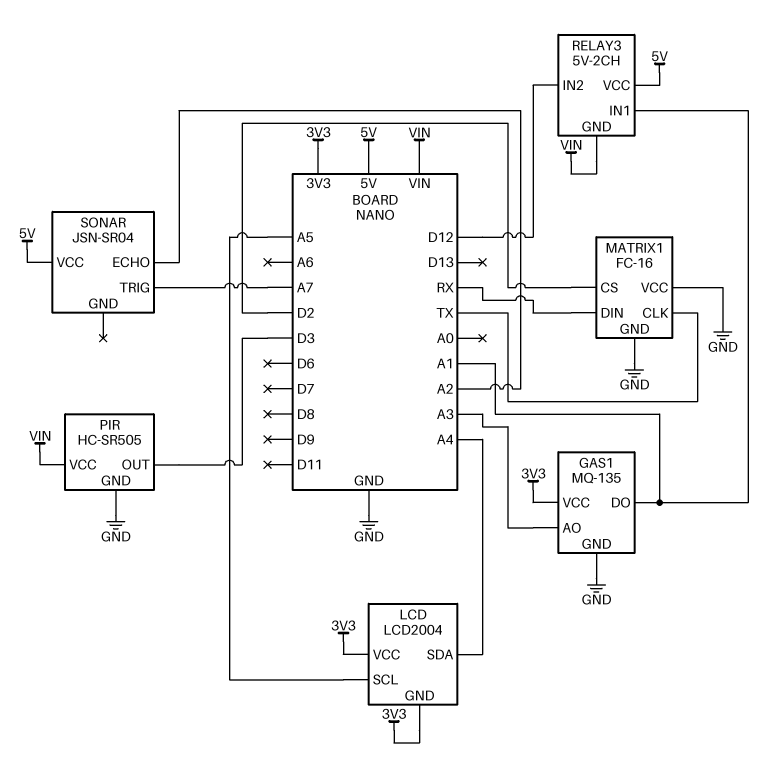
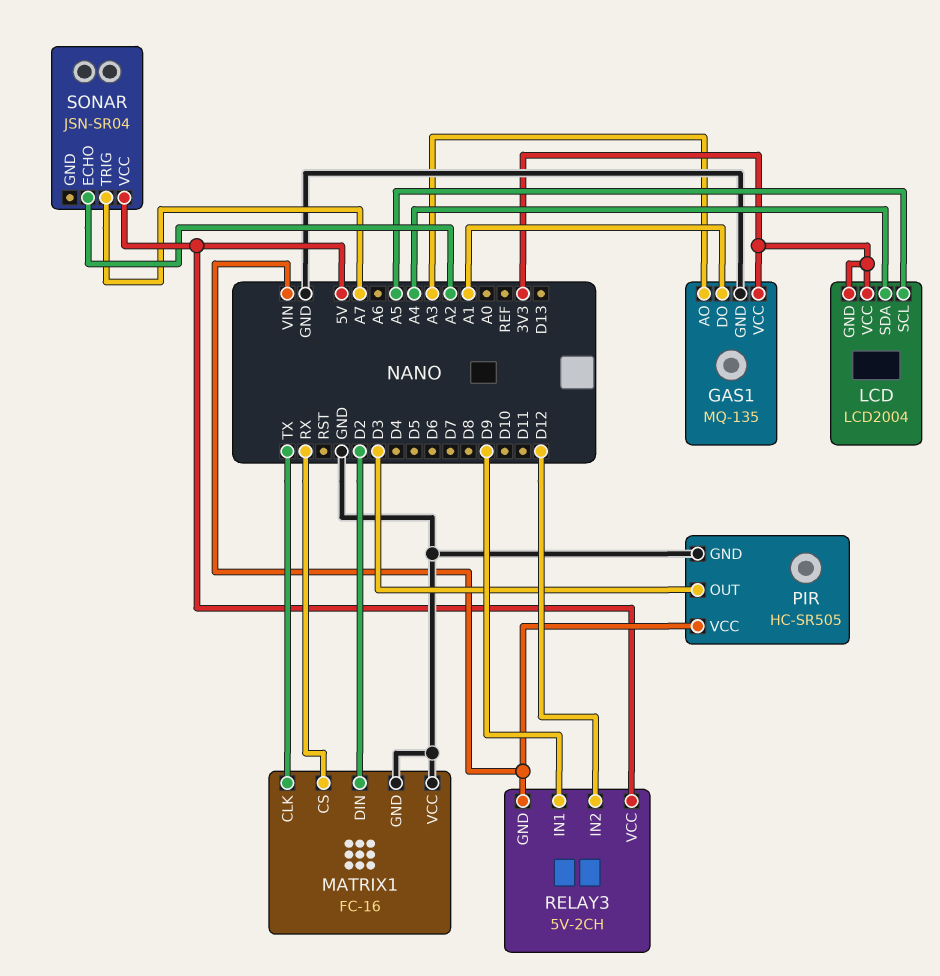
MATRIX1 pin CS: D2 -> RX
MATRIX1 pin DIN: RX -> D2
RELAY3 pin IN1: A1 -> D9

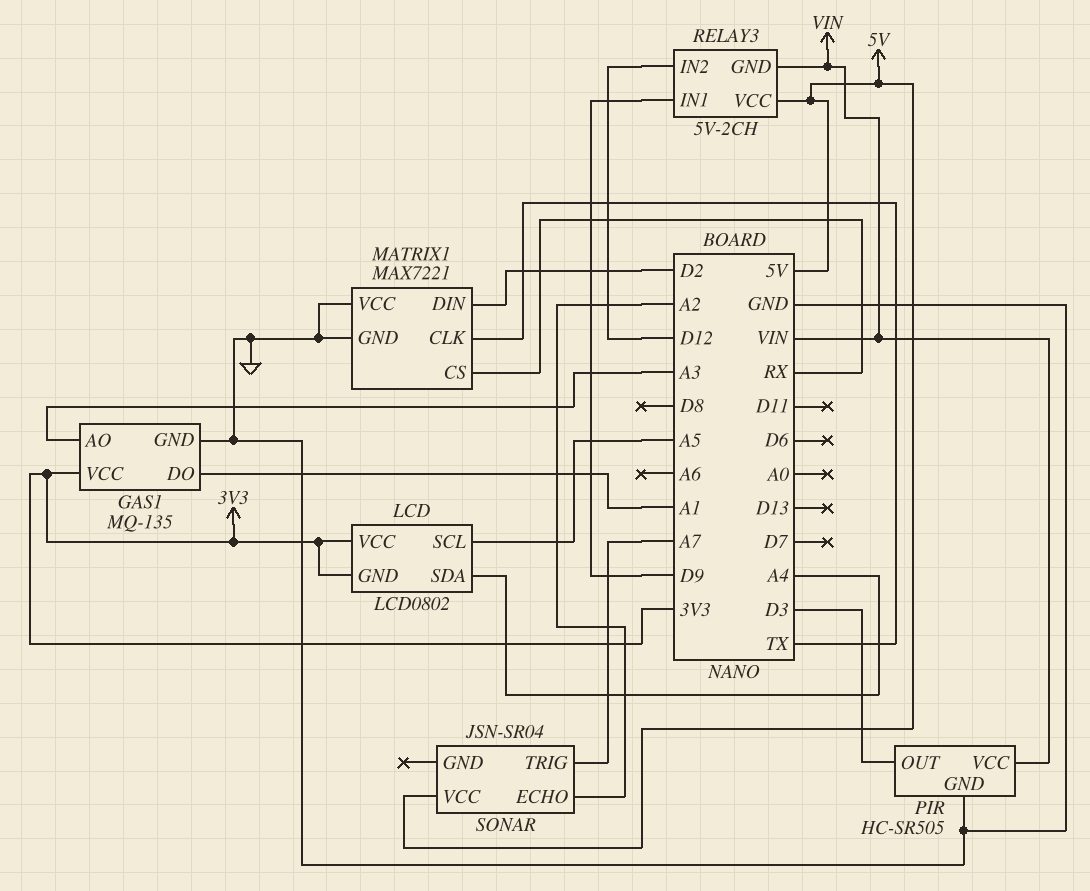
LCD: LCD2004 -> LCD0802
MATRIX1: FC-16 -> MAX7221

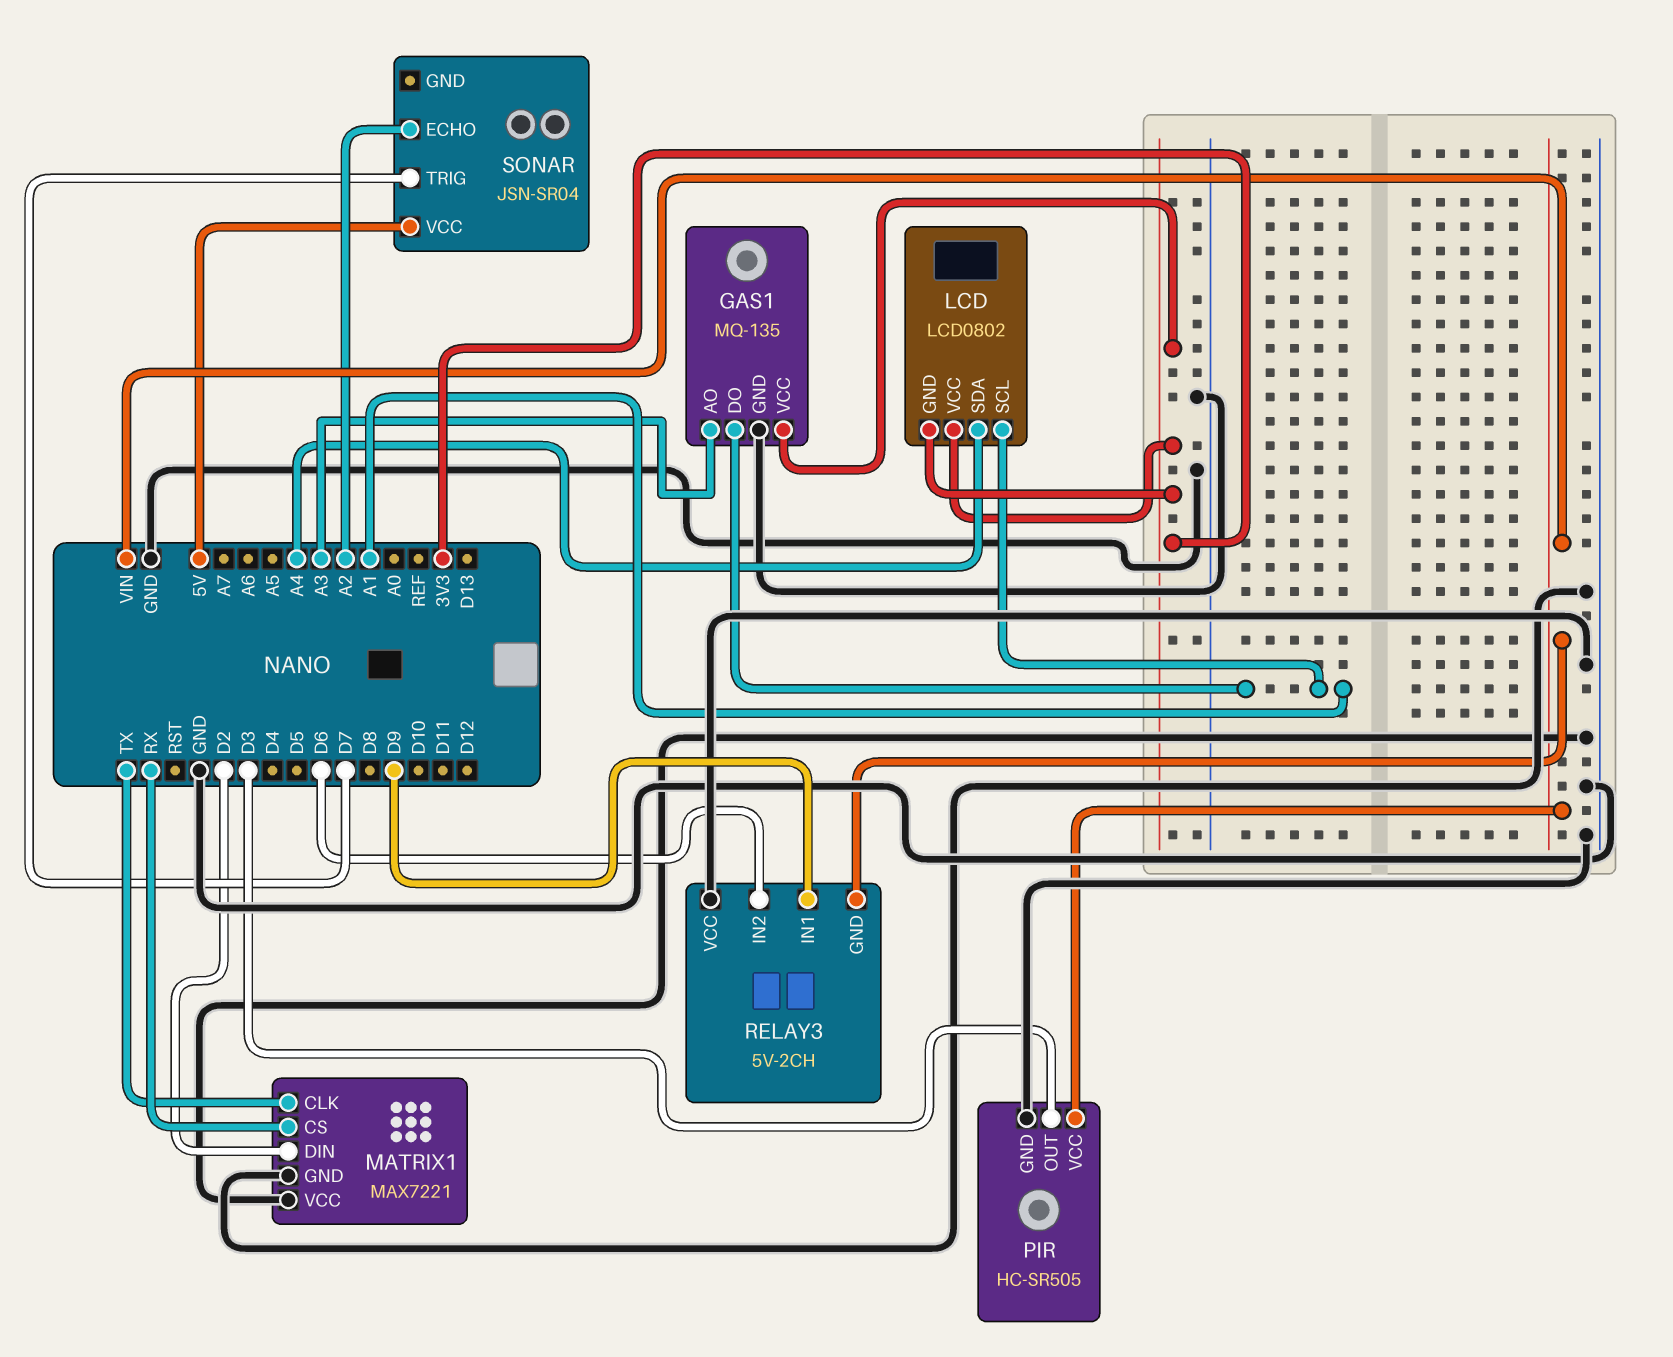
LCD pin SCL: A5 -> A1
RELAY3 pin IN2: D12 -> D6
RELAY3 pin VCC: 5V -> GND
SONAR pin TRIG: A7 -> D7

